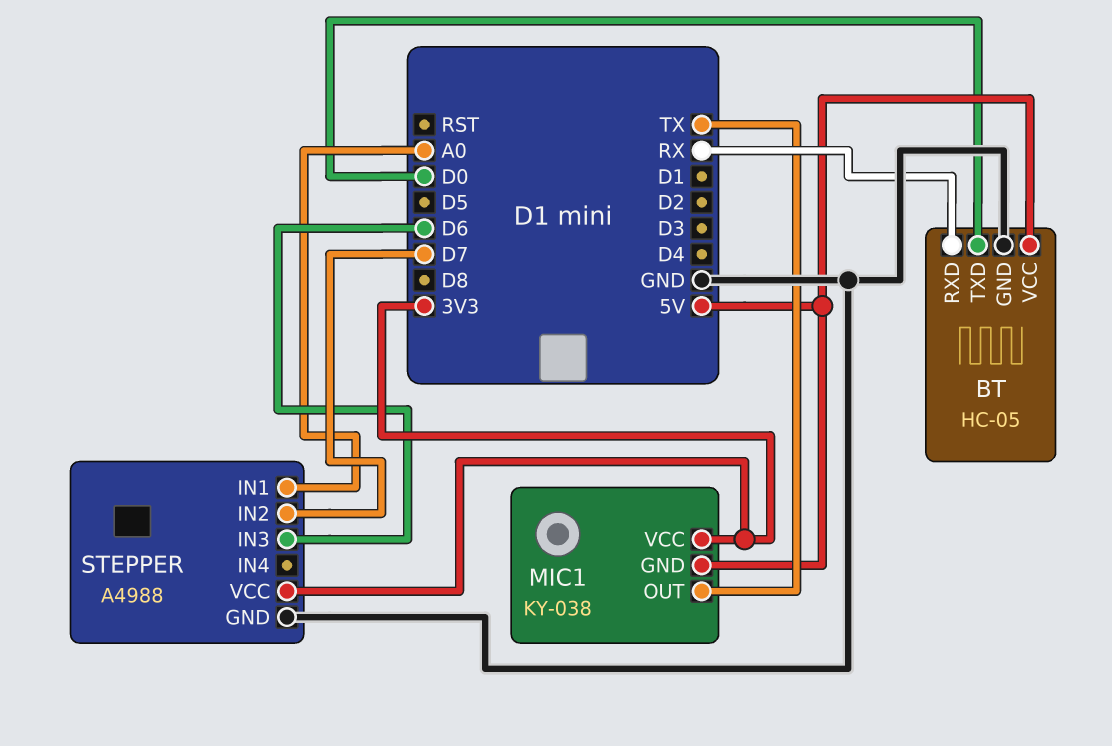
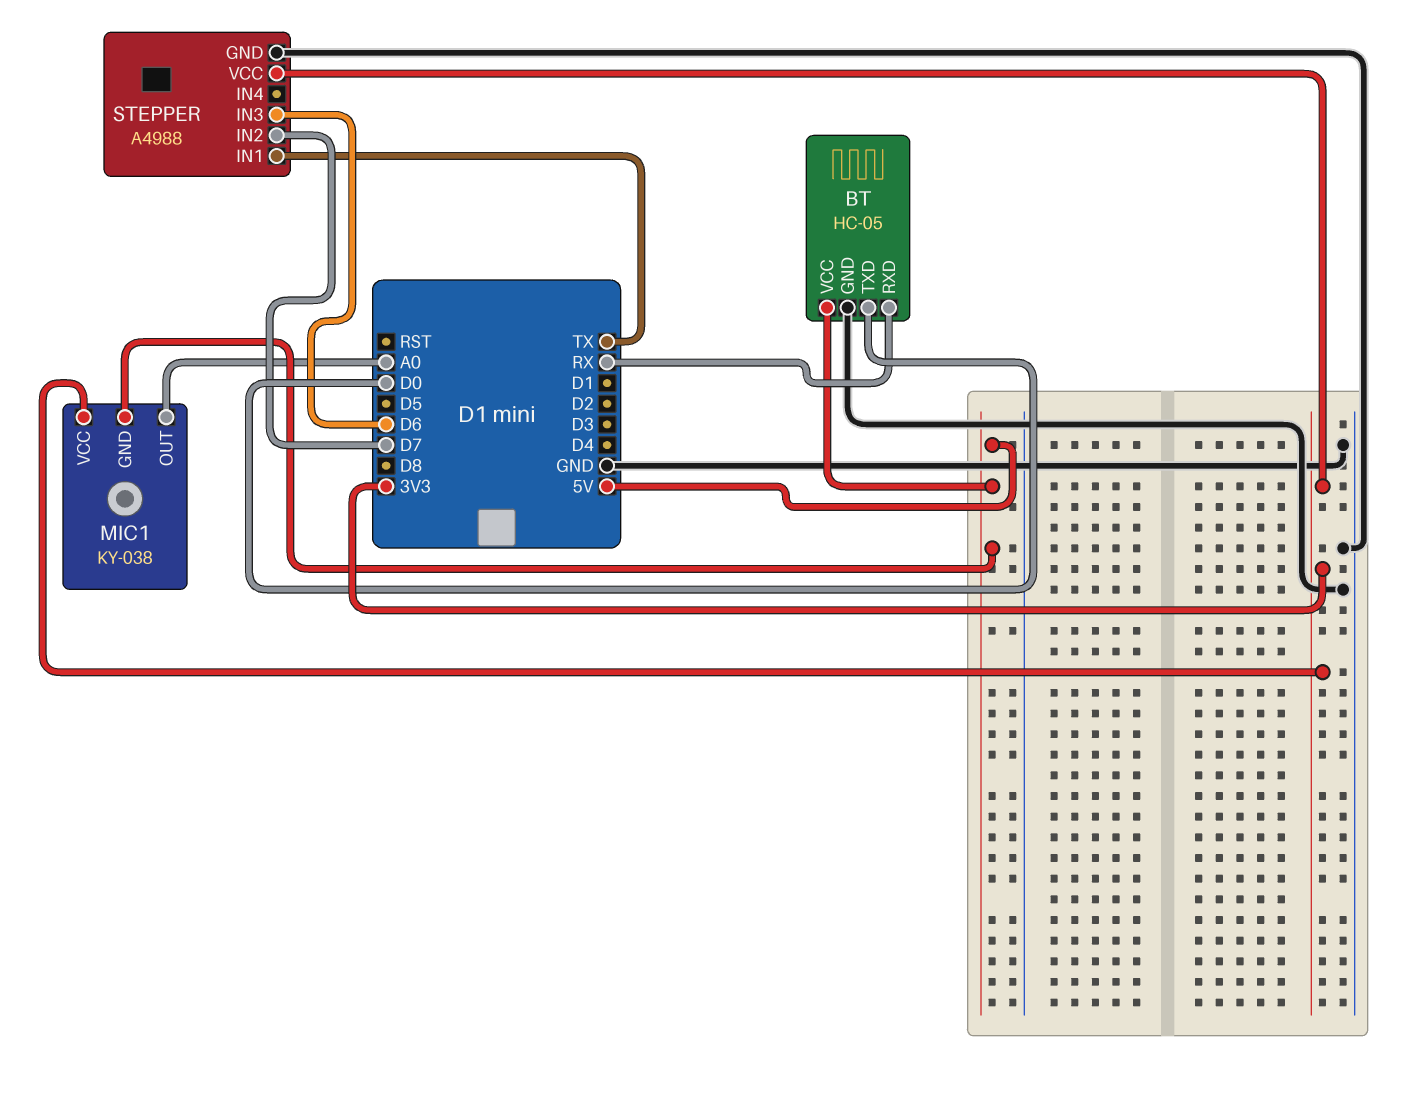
MIC1 pin OUT: TX -> A0
STEPPER pin IN1: A0 -> TX

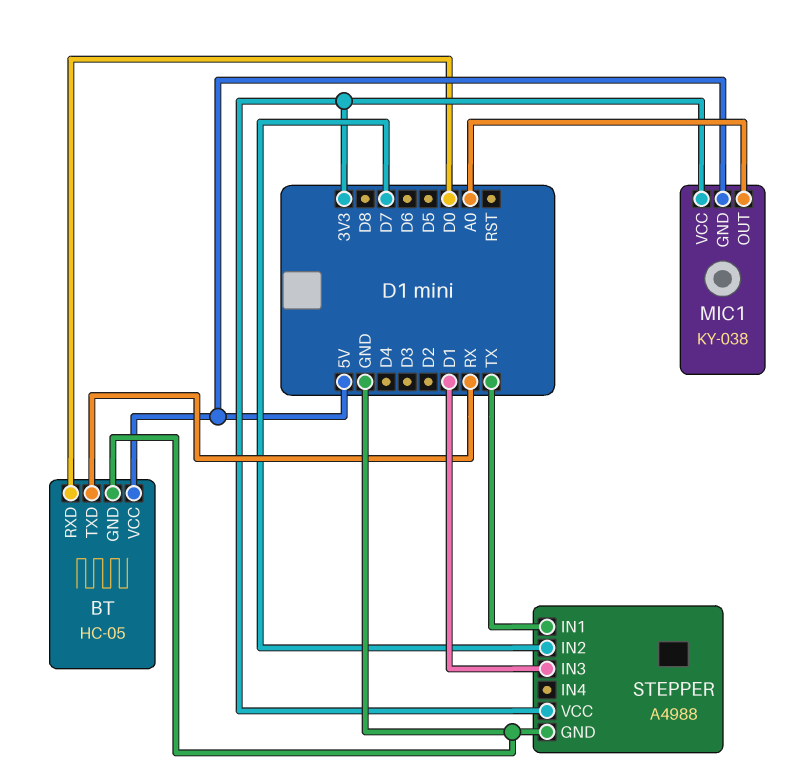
BT pin RXD: RX -> D0
BT pin TXD: D0 -> RX
STEPPER pin IN3: D6 -> D1

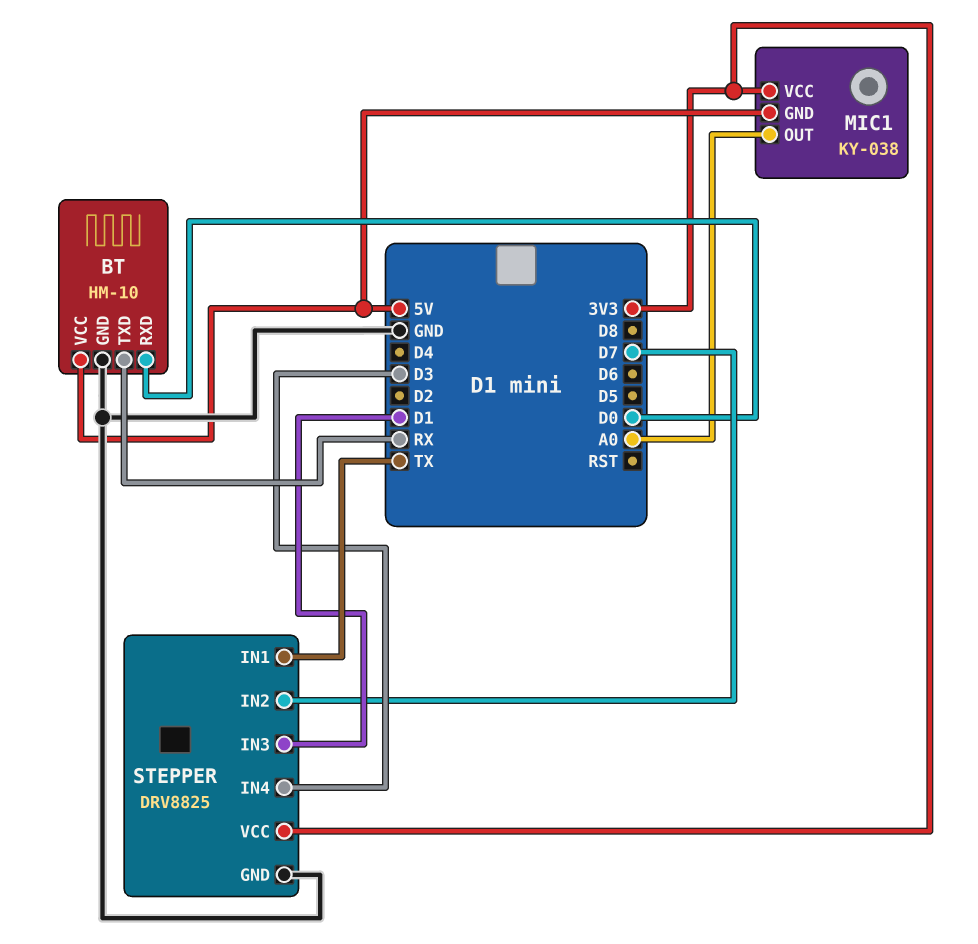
BT: HC-05 -> HM-10
STEPPER: A4988 -> DRV8825
STEPPER pin IN4: none -> D3

